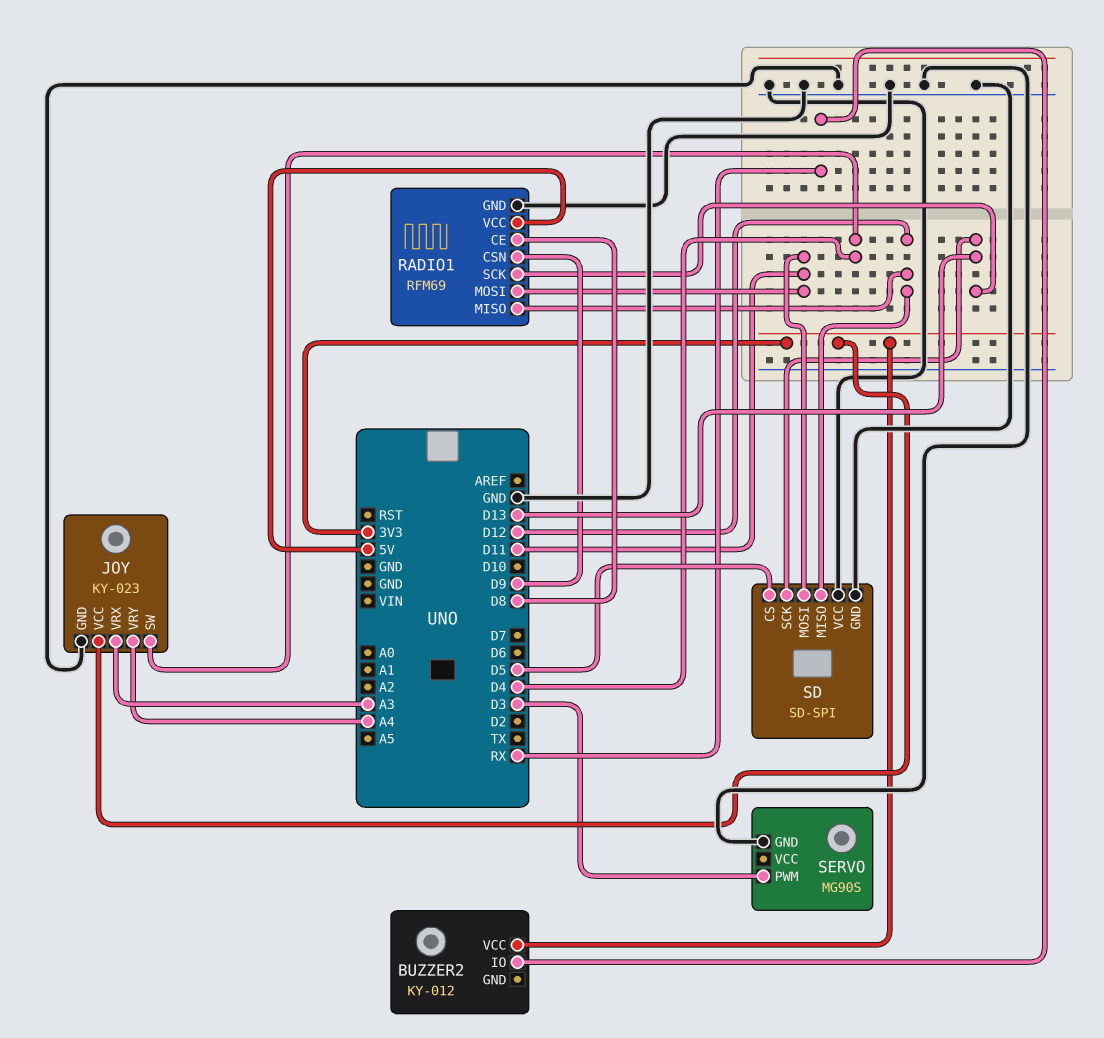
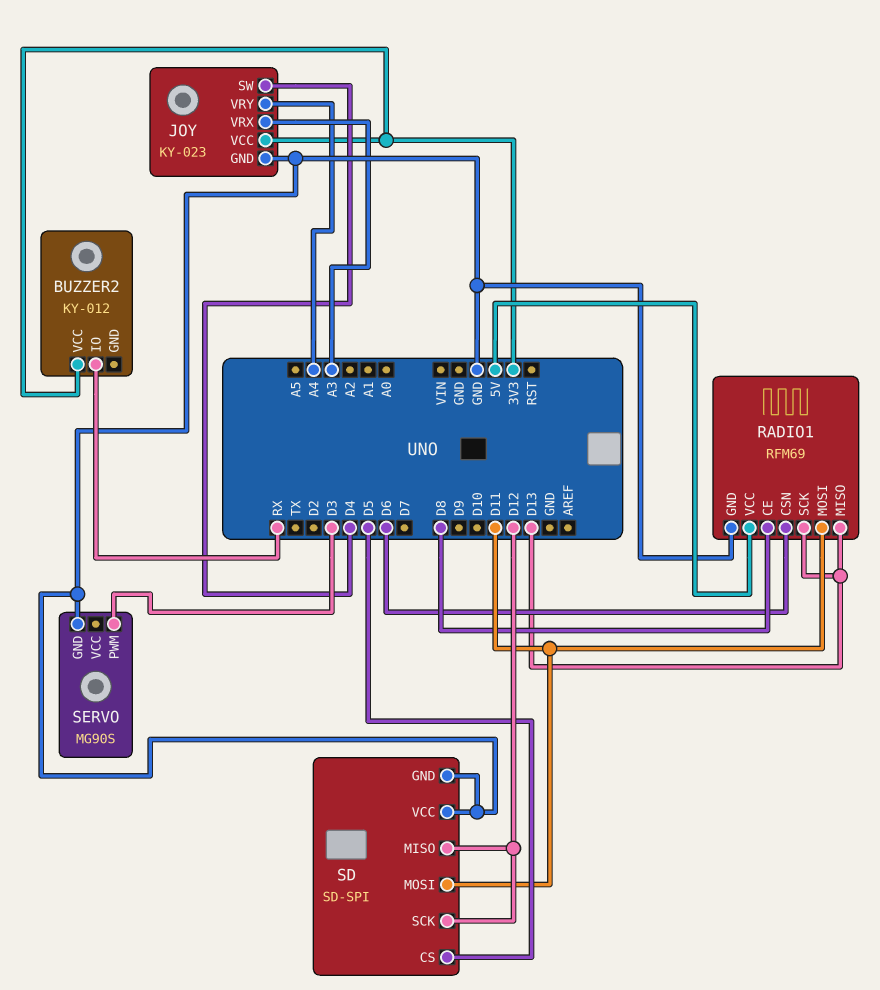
RADIO1 pin CSN: D9 -> D6
RADIO1 pin MISO: D12 -> D13
SD pin SCK: D13 -> D12

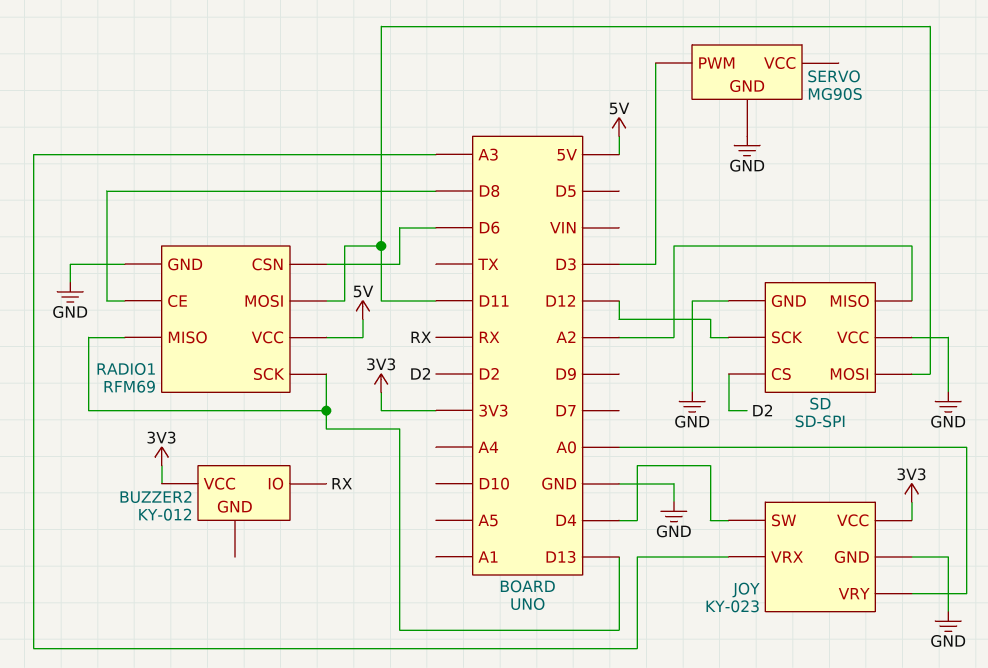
JOY pin VRY: A4 -> A0
SD pin CS: D5 -> D2
SD pin MISO: D12 -> A2

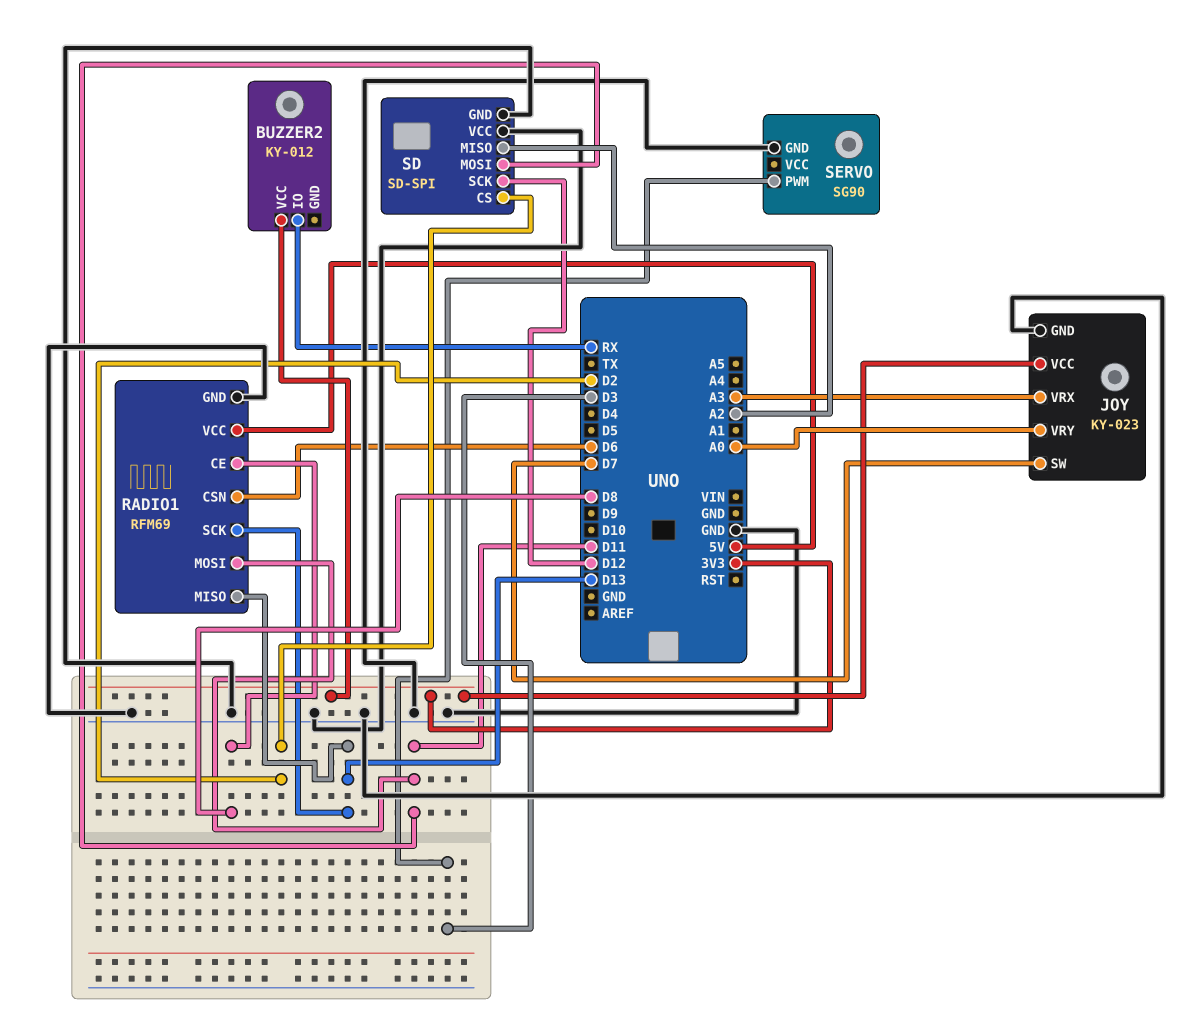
JOY pin SW: D4 -> D7
SERVO: MG90S -> SG90

